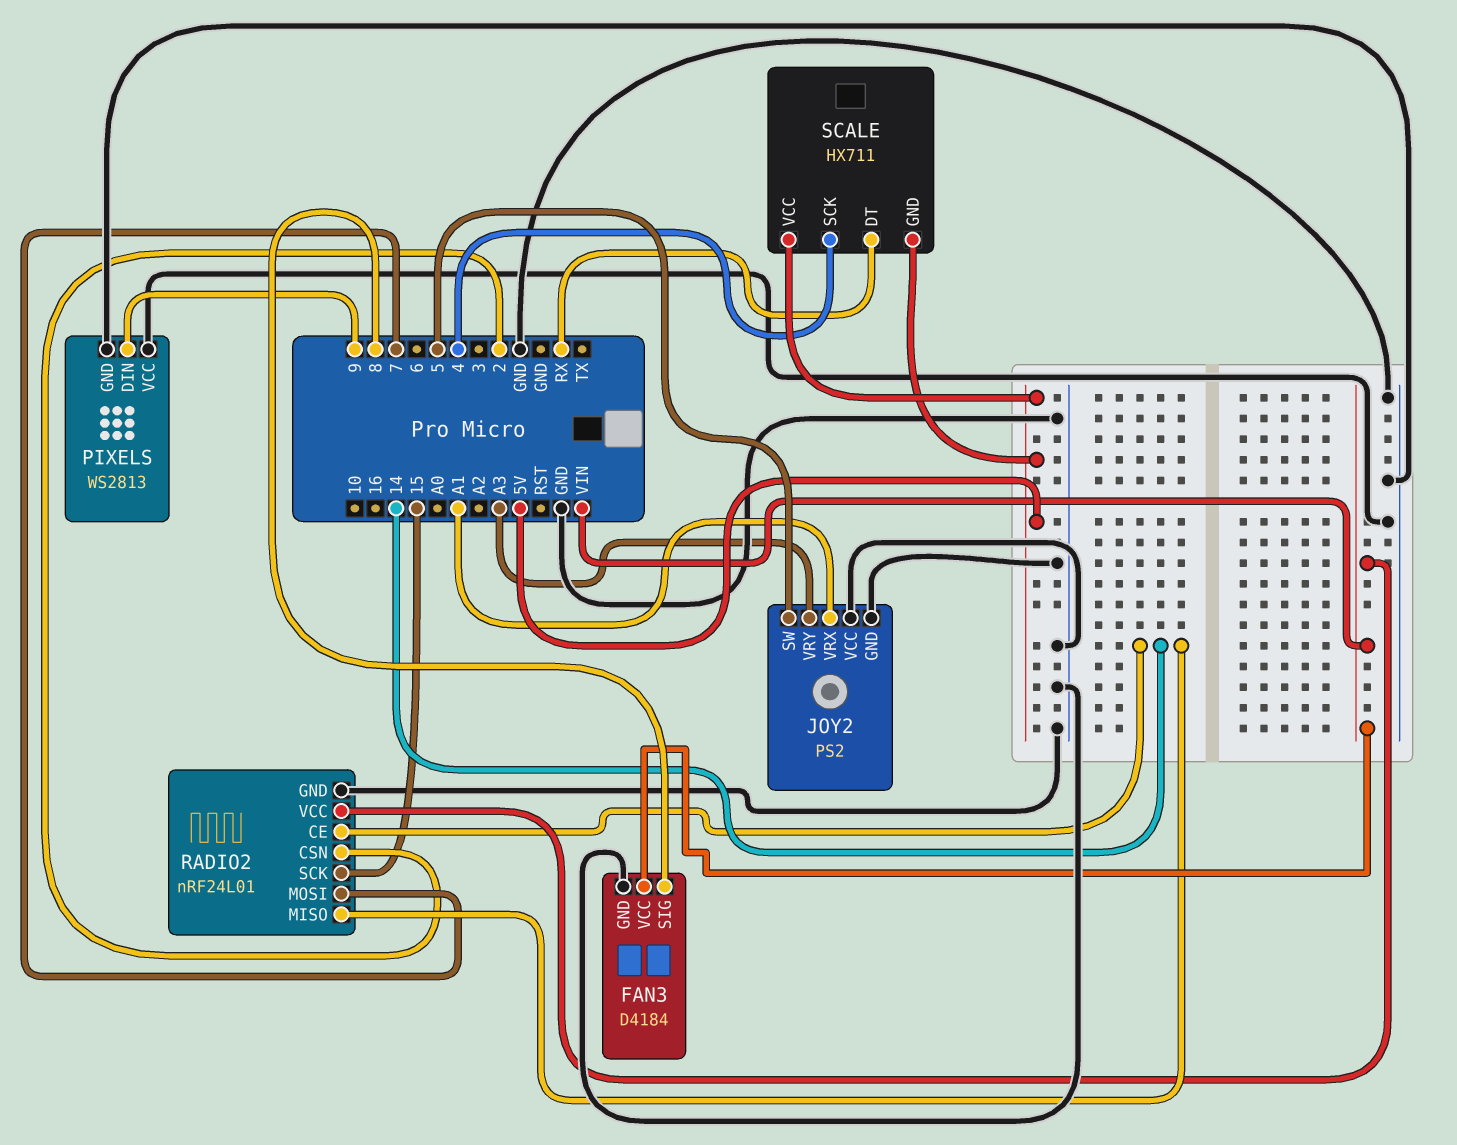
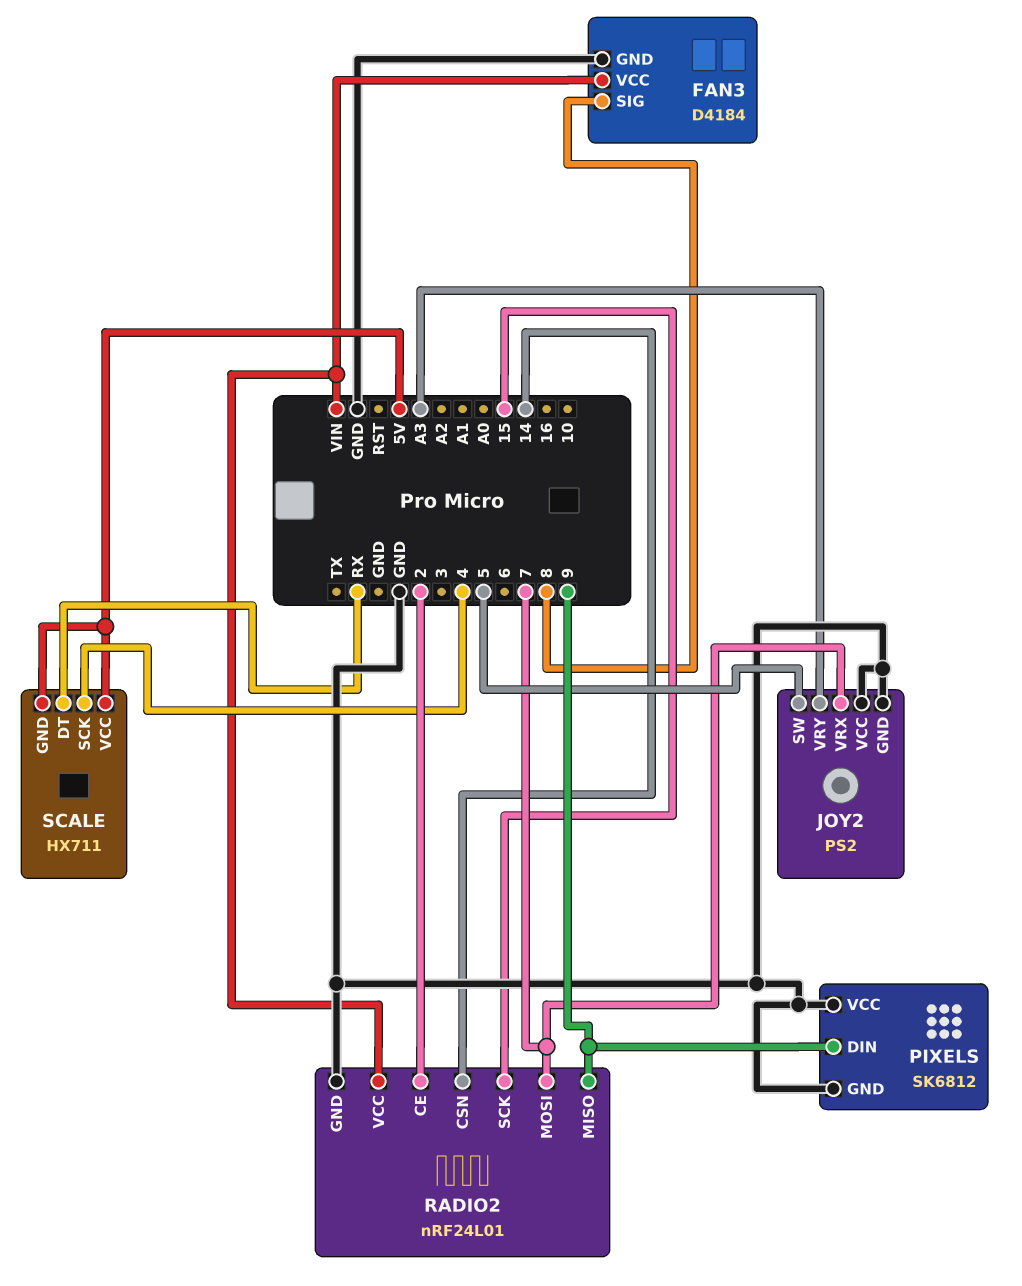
JOY2 pin VRX: A1 -> 7
PIXELS: WS2813 -> SK6812
RADIO2 pin CE: 14 -> 2
RADIO2 pin CSN: 2 -> 14
RADIO2 pin MISO: 14 -> 9

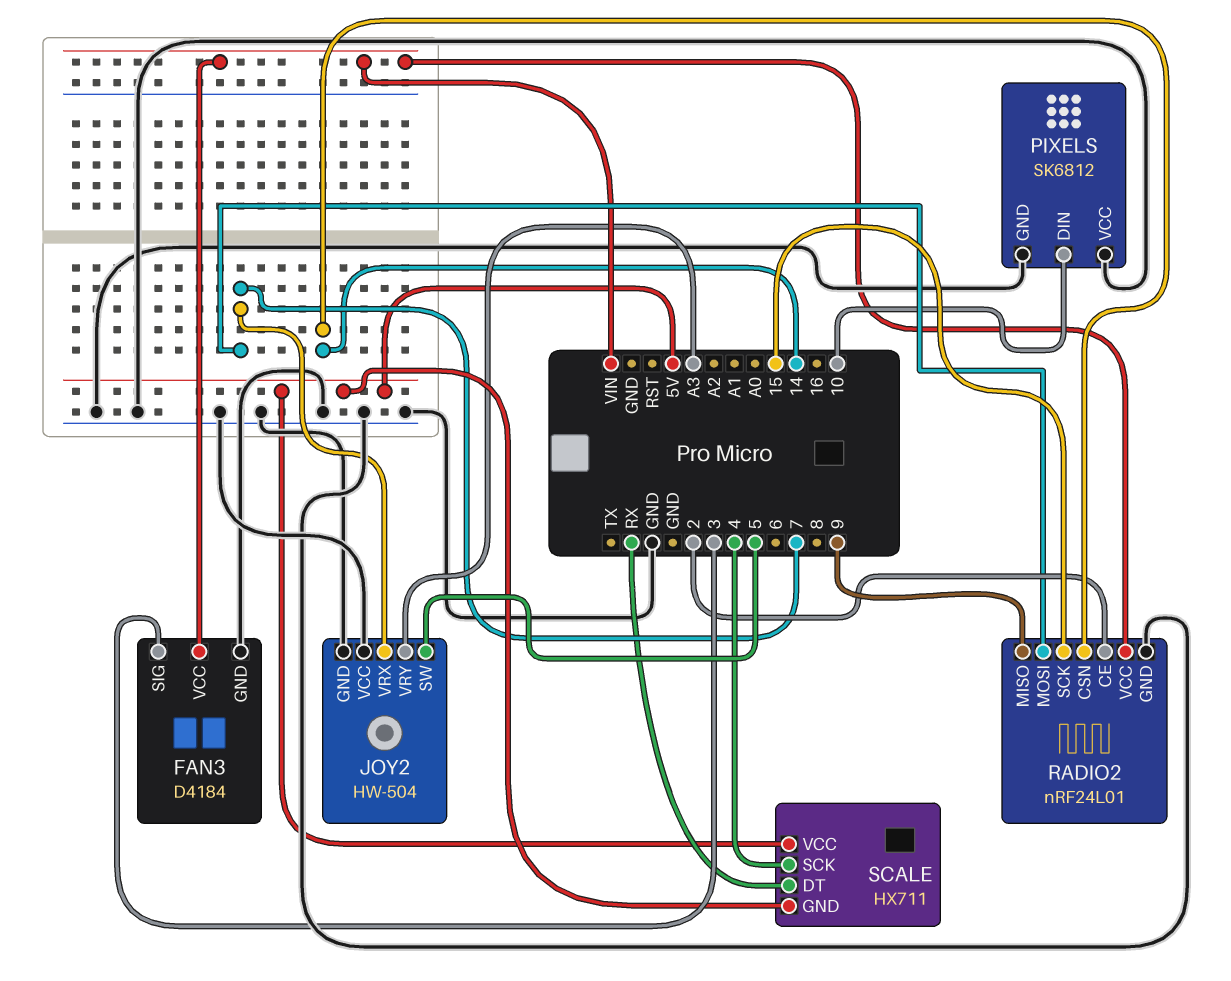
FAN3 pin SIG: 8 -> 3
JOY2: PS2 -> HW-504
PIXELS pin DIN: 9 -> 10

